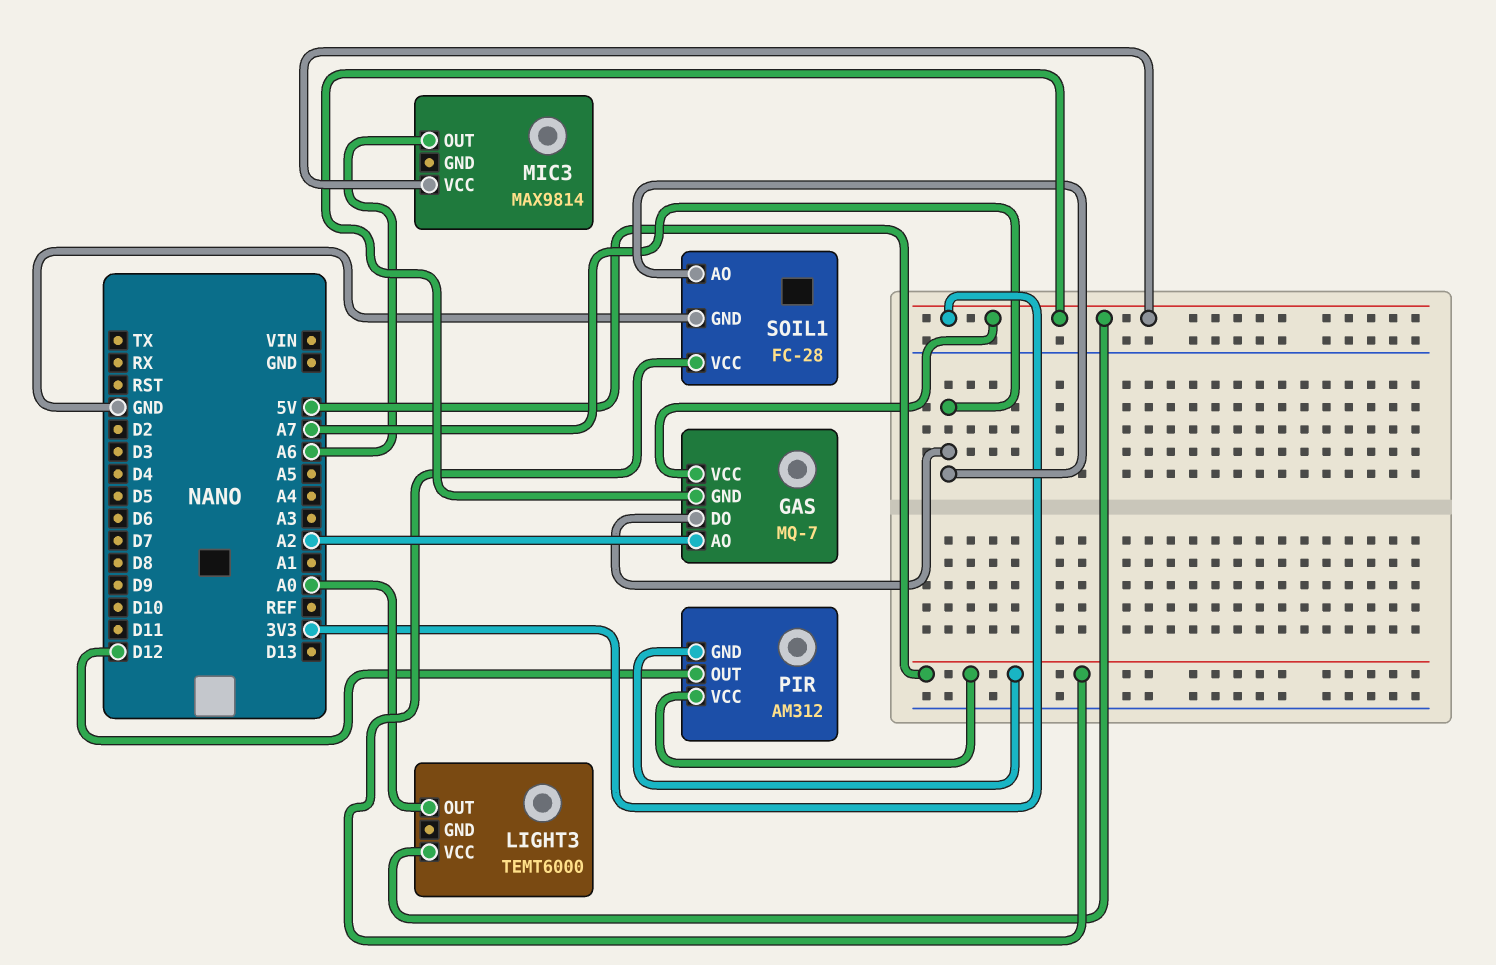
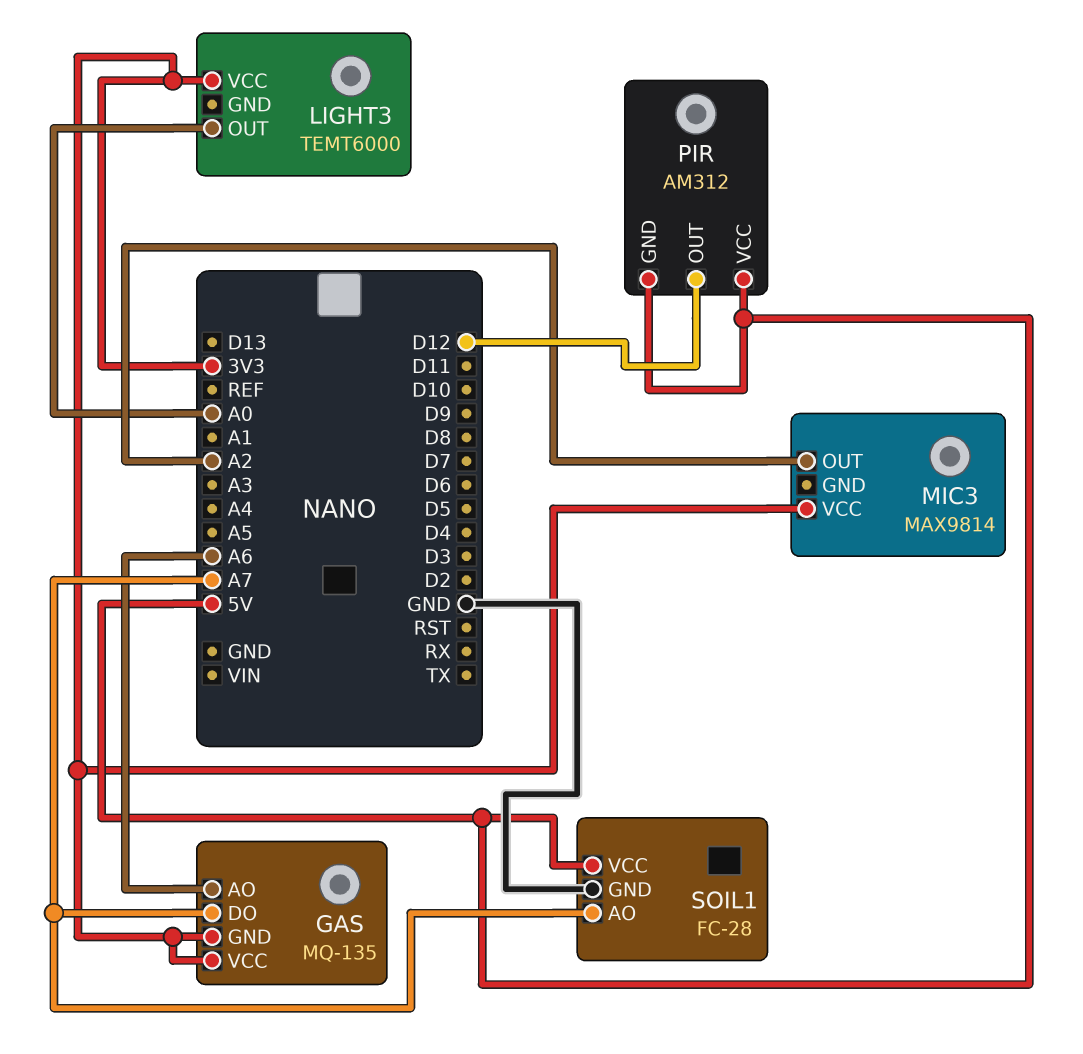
GAS: MQ-7 -> MQ-135
GAS pin AO: A2 -> A6
MIC3 pin OUT: A6 -> A2

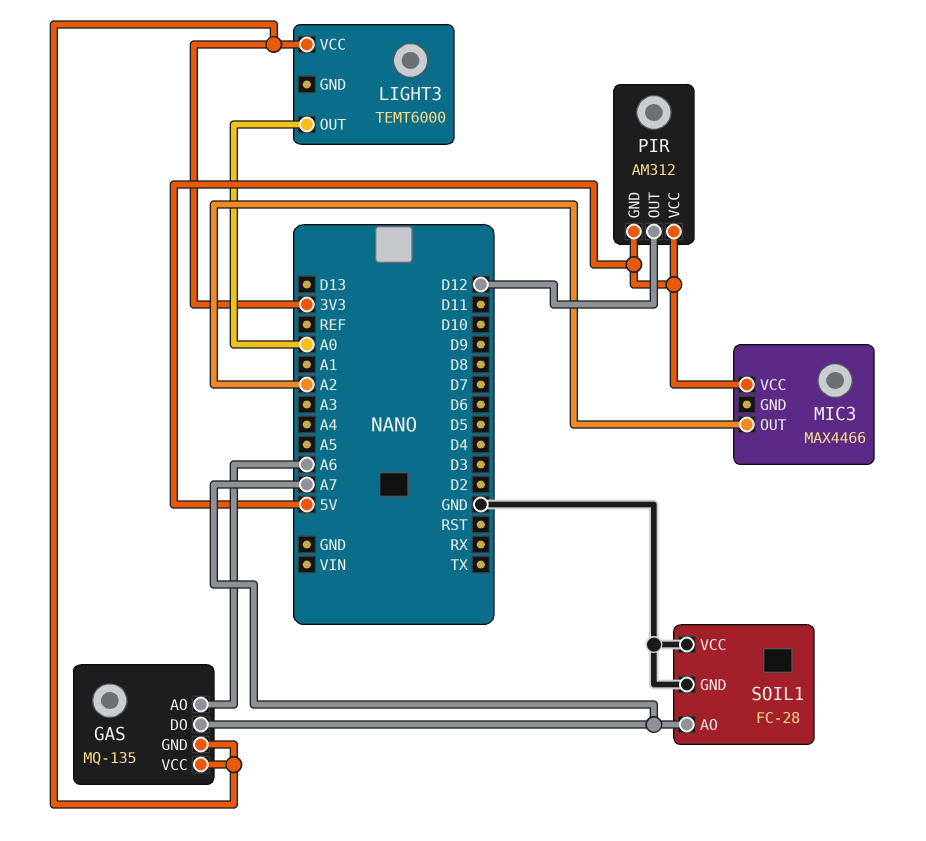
MIC3: MAX9814 -> MAX4466
MIC3 pin VCC: 3V3 -> 5V
SOIL1 pin VCC: 5V -> GND

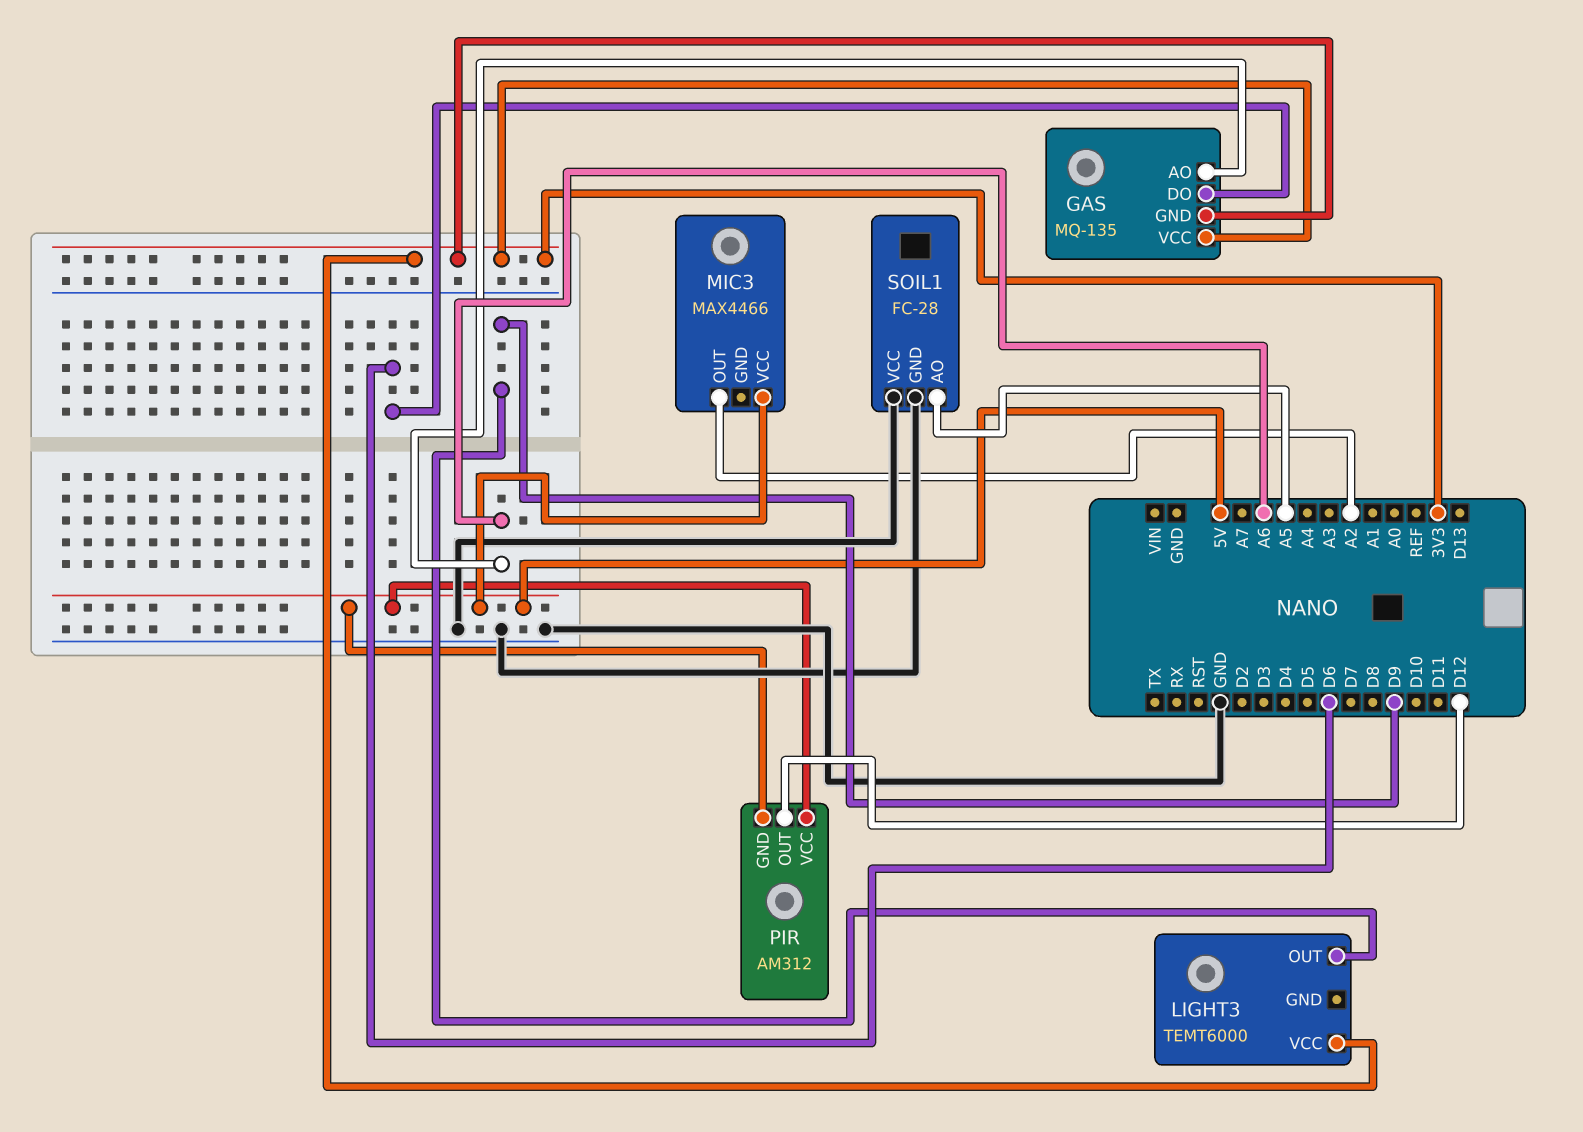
GAS pin DO: A7 -> D6
LIGHT3 pin OUT: A0 -> D9
SOIL1 pin AO: A7 -> A5

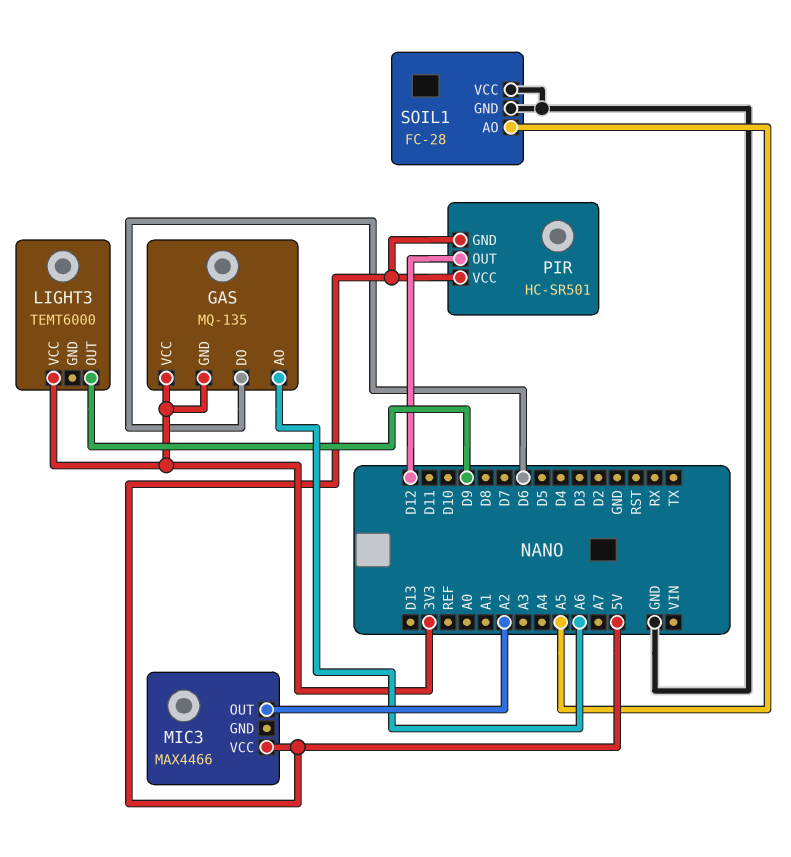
PIR: AM312 -> HC-SR501

